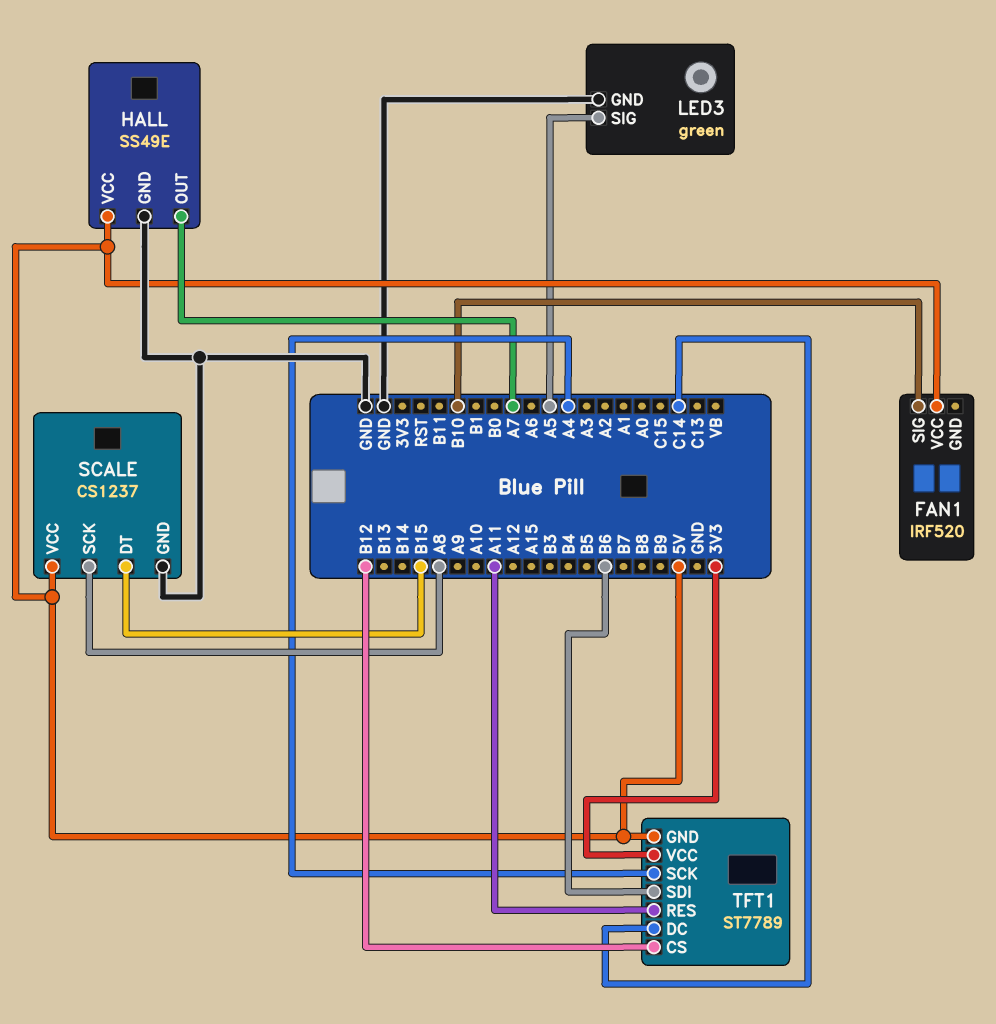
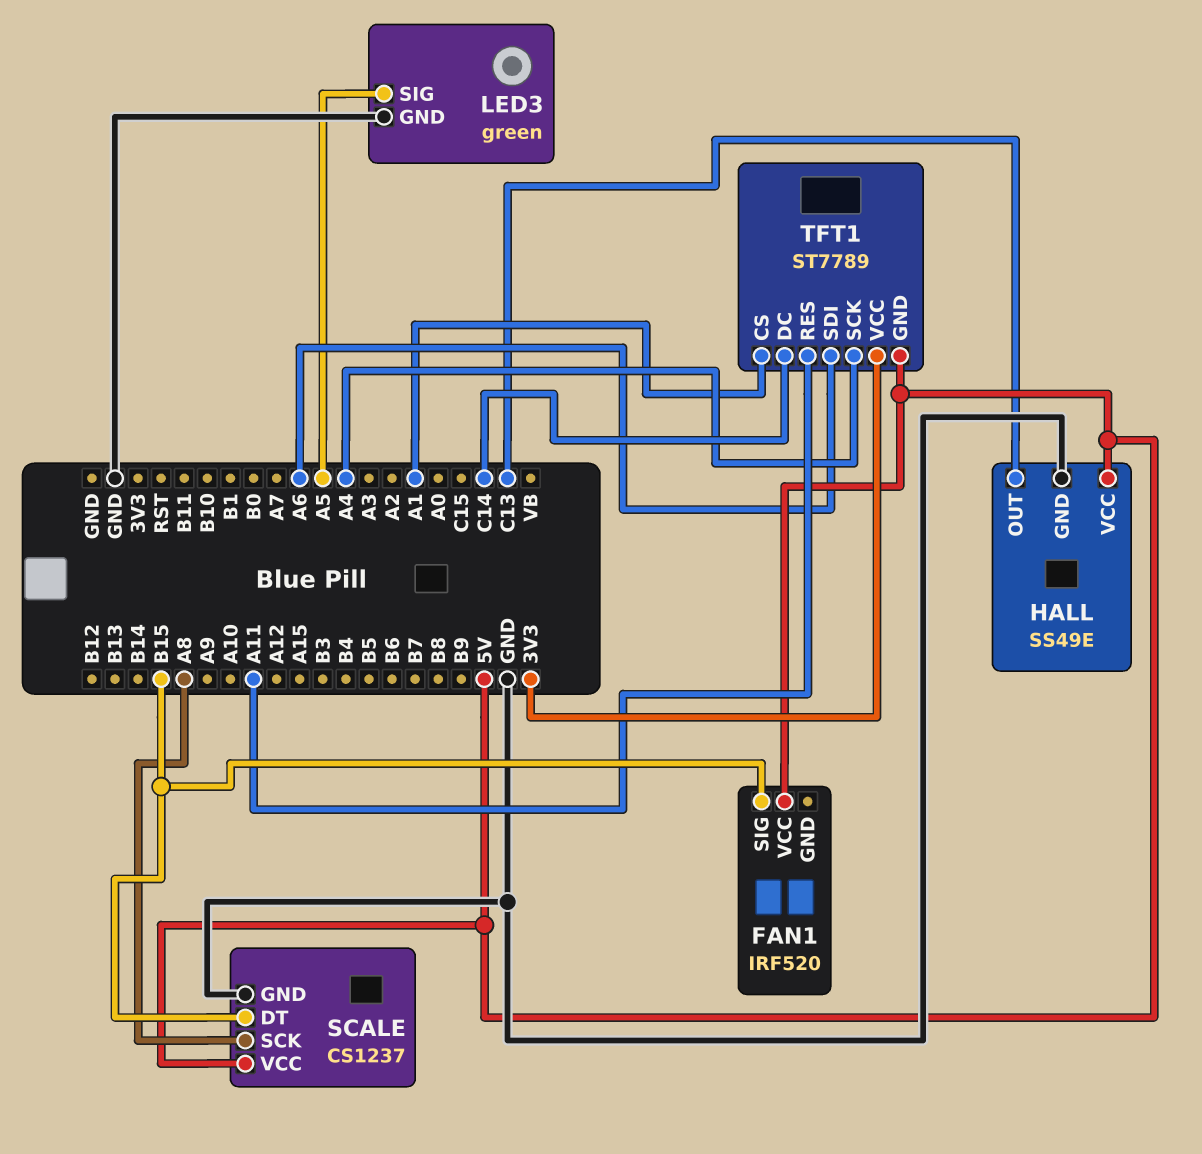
FAN1 pin SIG: B10 -> B15
HALL pin OUT: A7 -> C13
TFT1 pin CS: B12 -> A1
TFT1 pin SDI: B6 -> A6

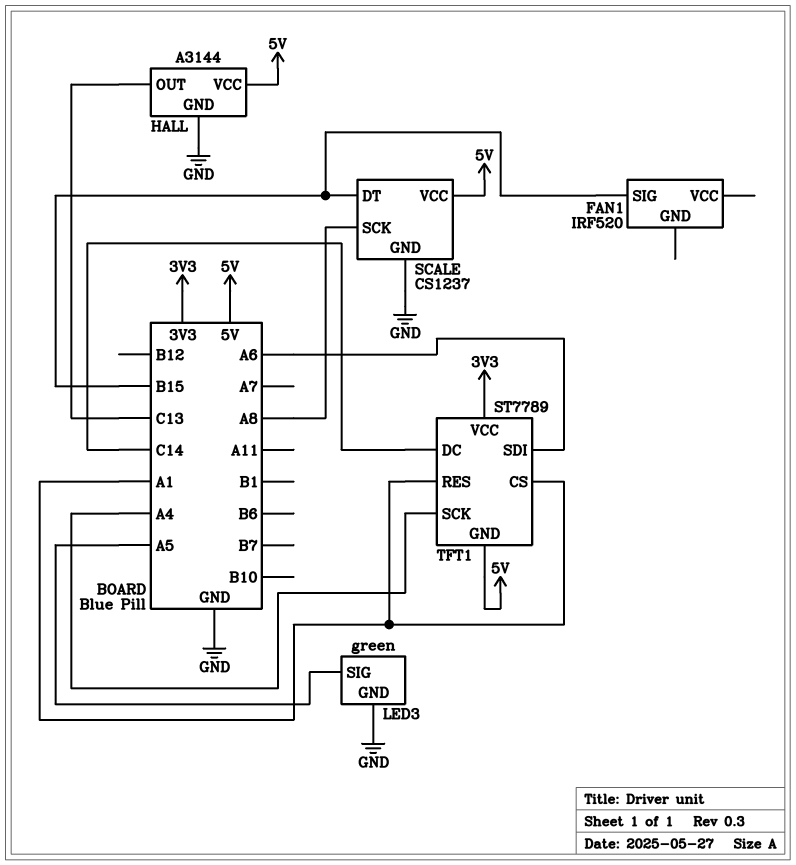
FAN1 pin VCC: 5V -> none
HALL: SS49E -> A3144
TFT1 pin RES: A11 -> A1

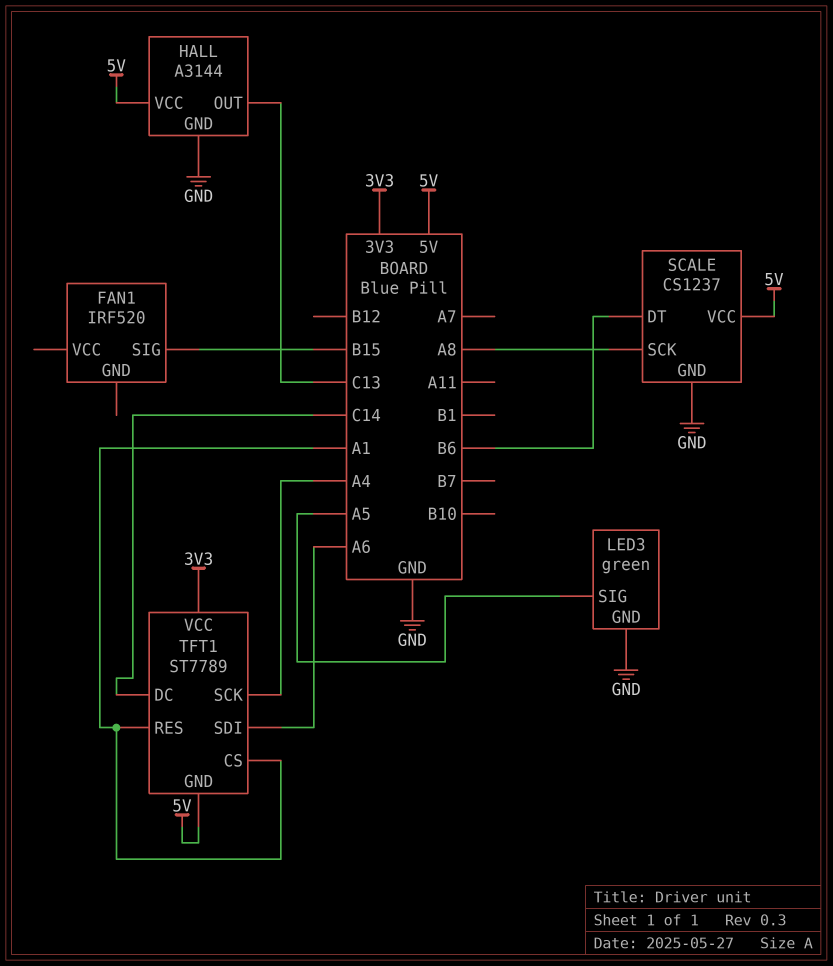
SCALE pin DT: B15 -> B6

